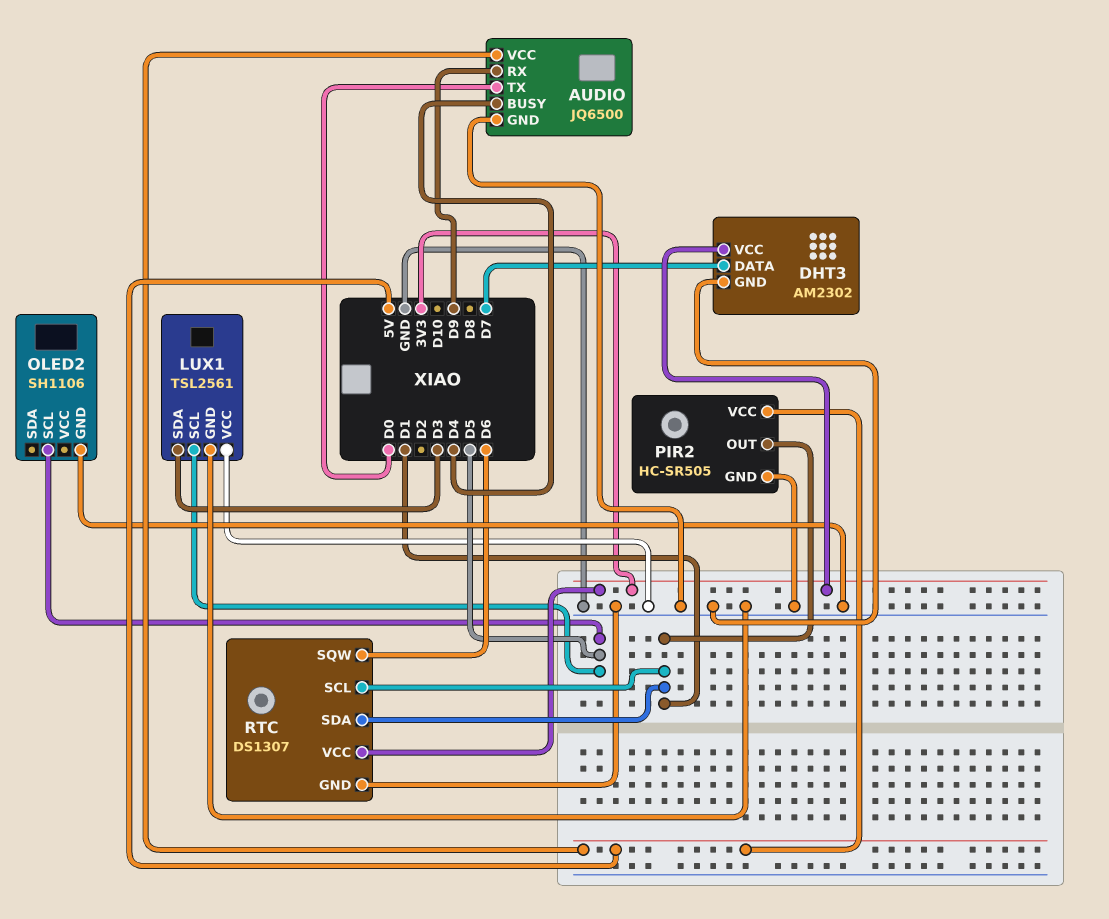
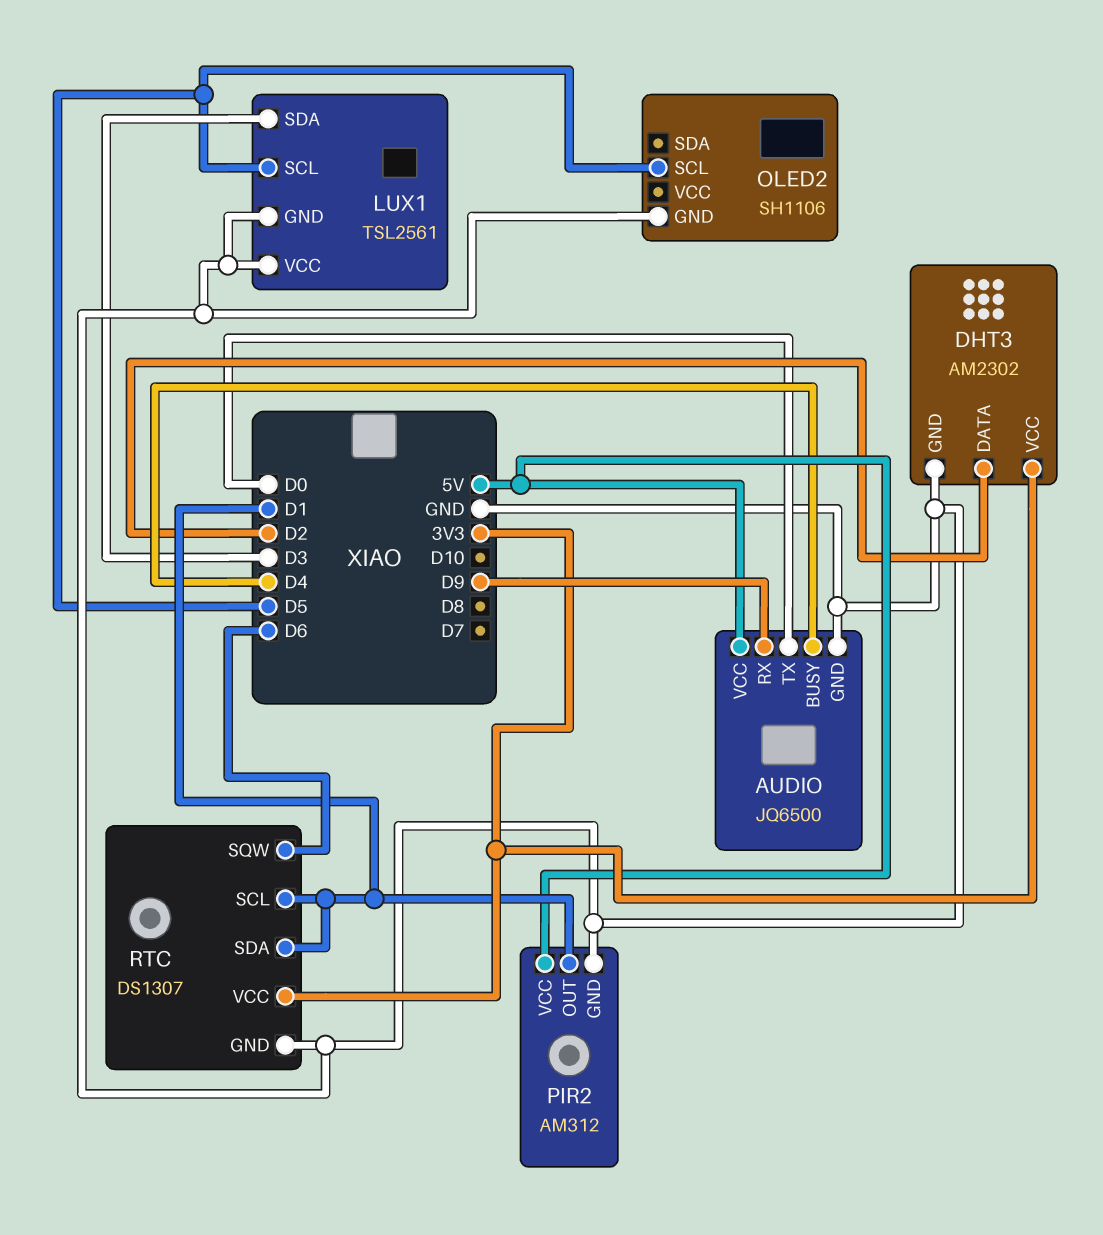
DHT3 pin DATA: D7 -> D2
PIR2: HC-SR505 -> AM312

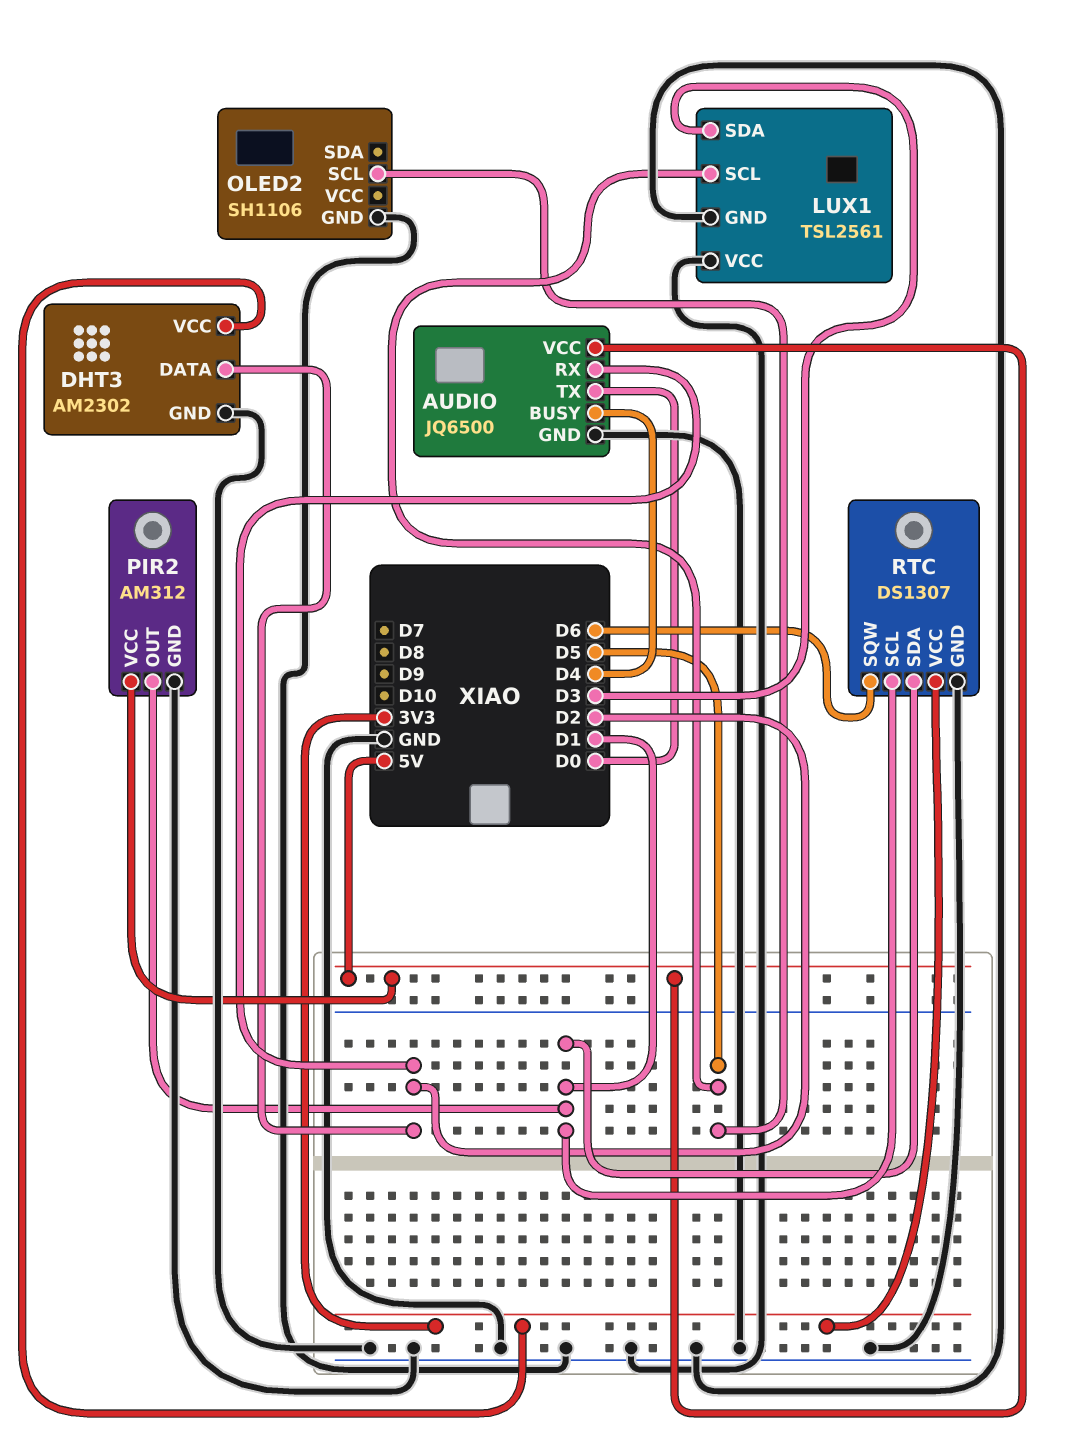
AUDIO pin RX: D9 -> D2

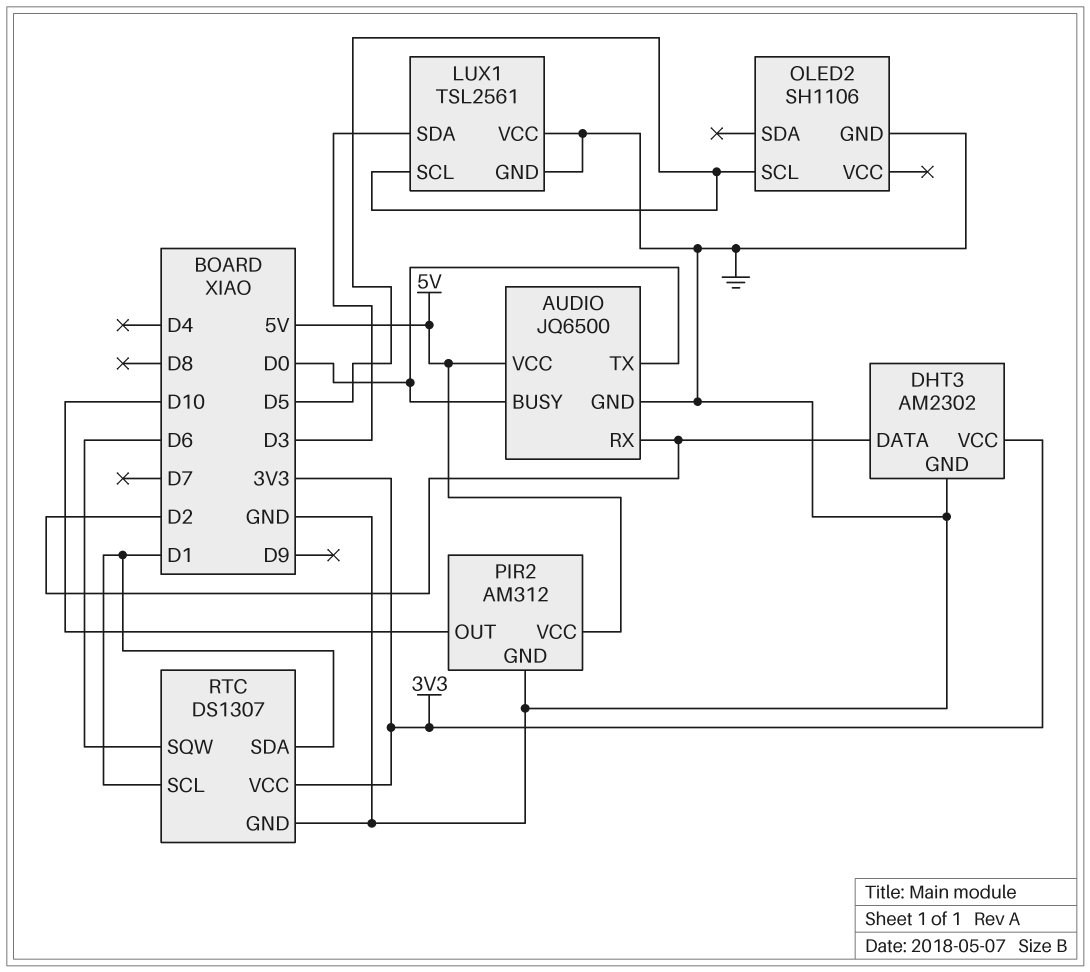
AUDIO pin BUSY: D4 -> D0
PIR2 pin OUT: D1 -> D10

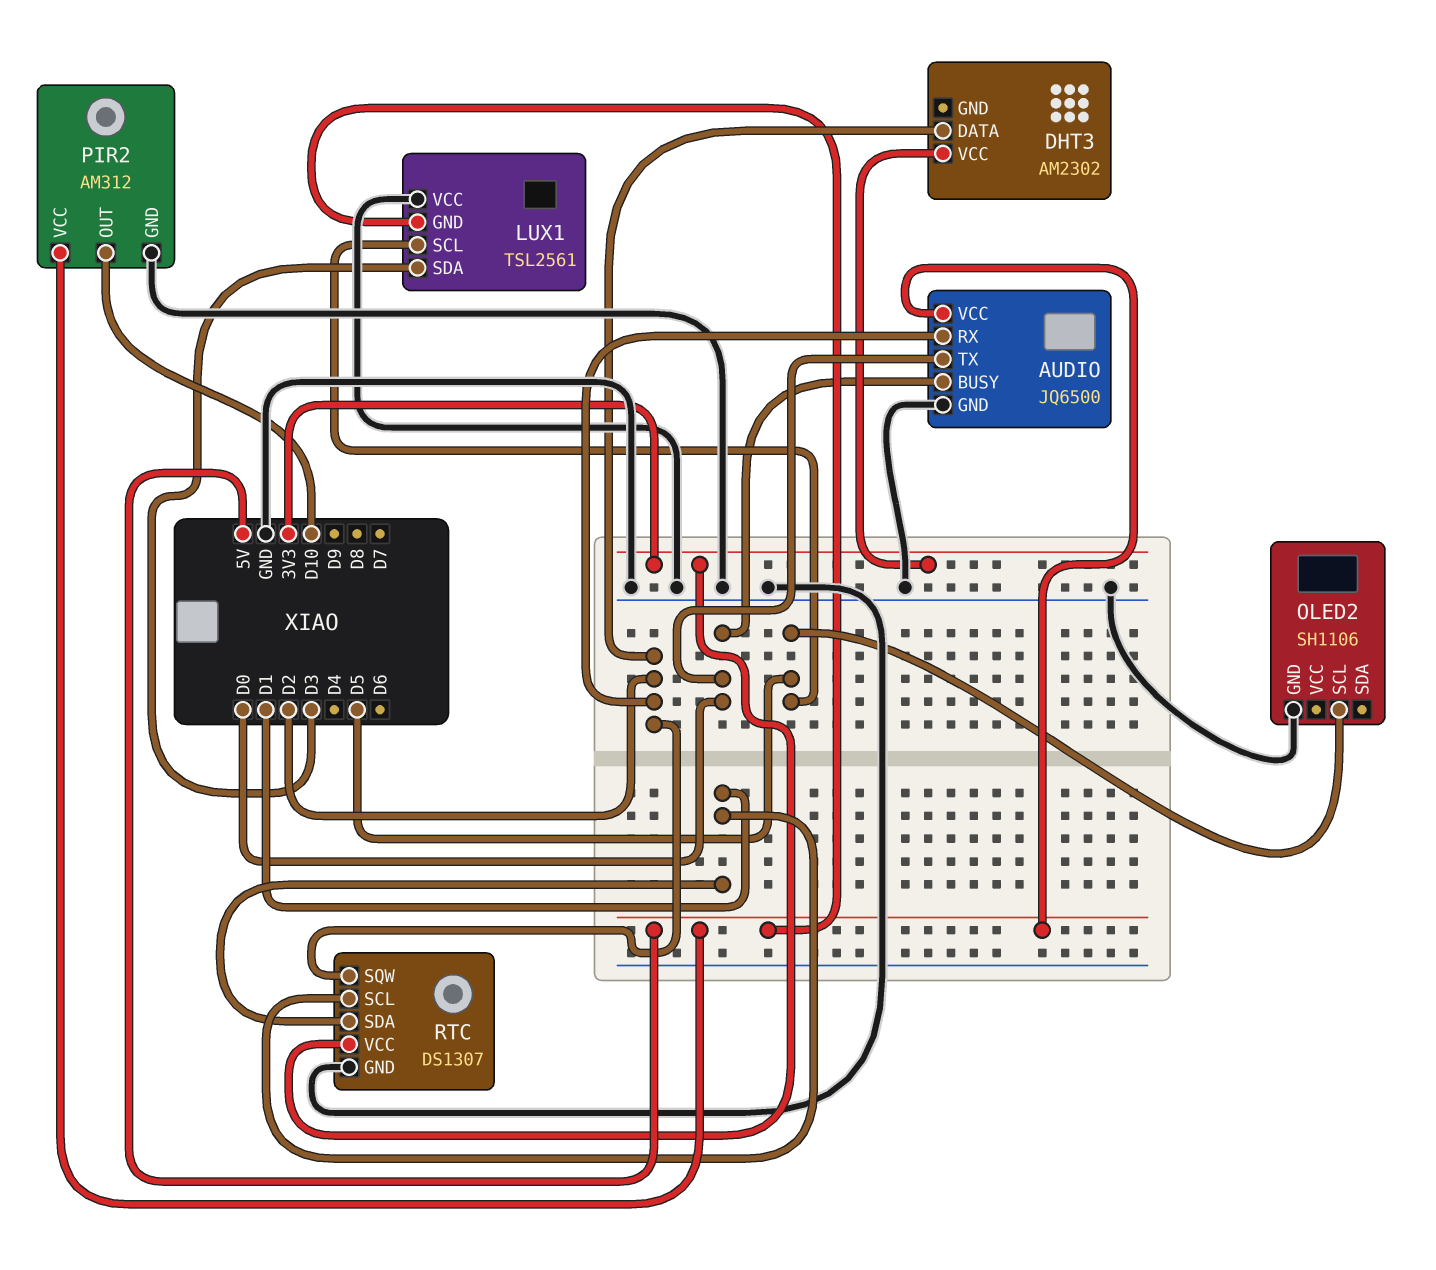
DHT3 pin GND: GND -> none
LUX1 pin GND: GND -> 5V
RTC pin SQW: D6 -> D2

